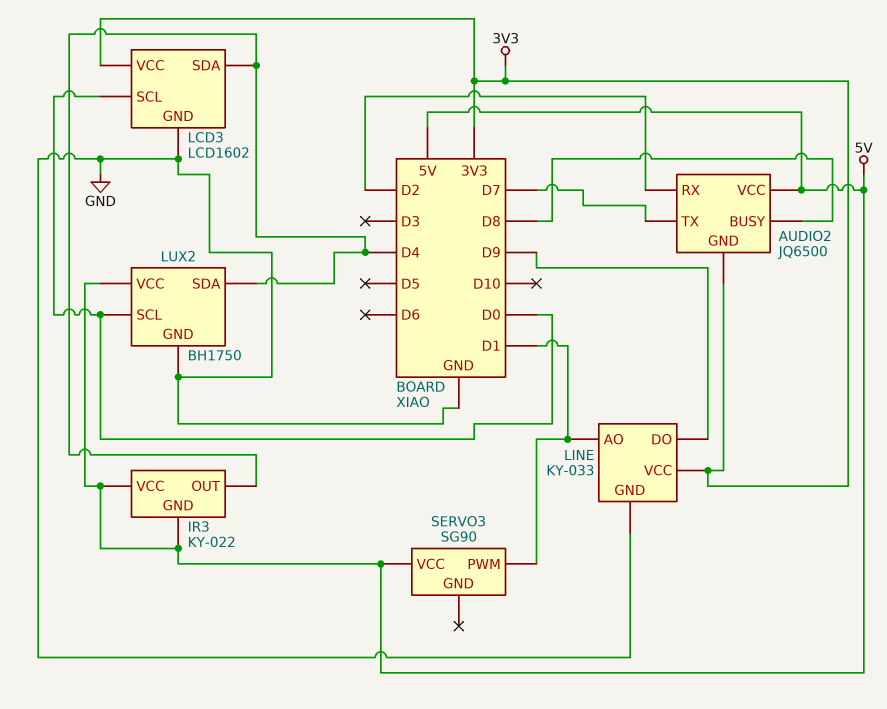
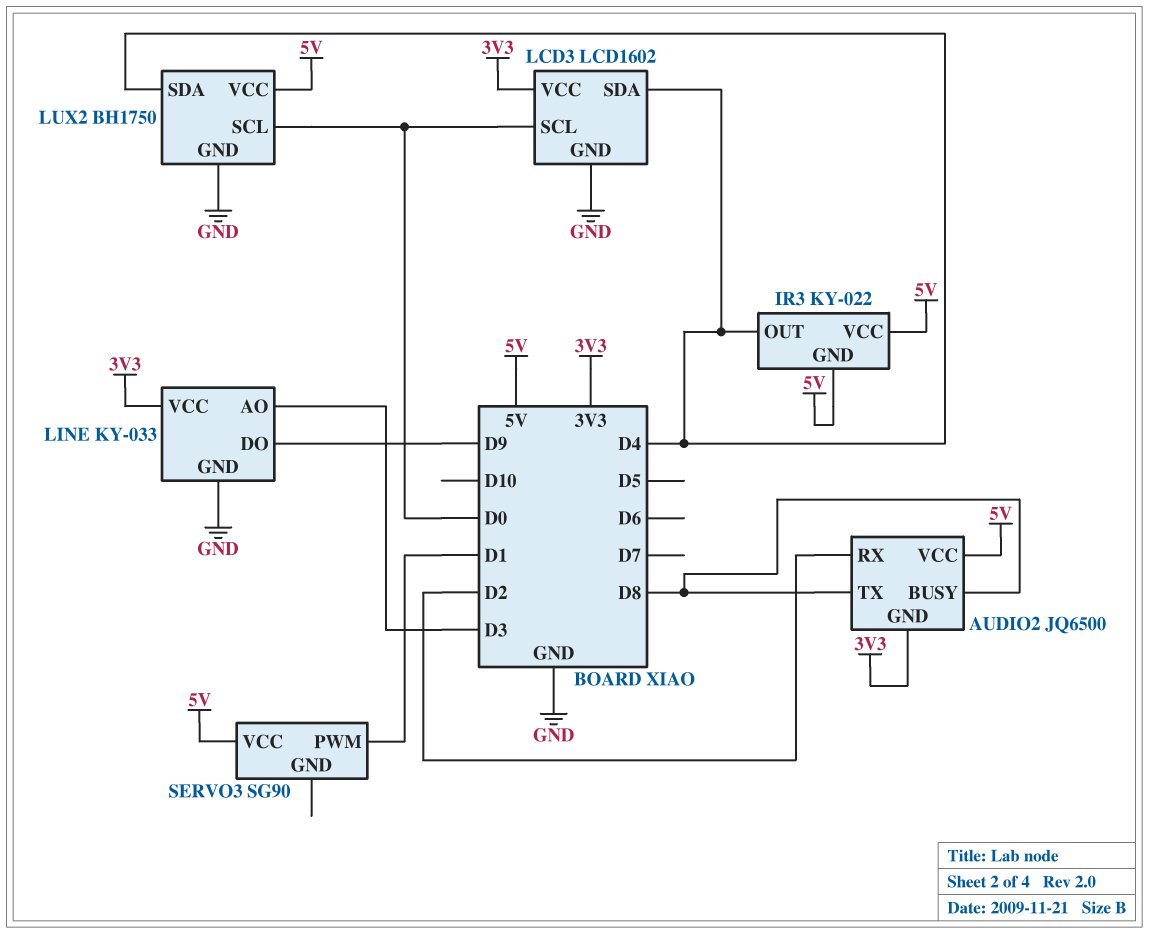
AUDIO2 pin TX: D7 -> D8
LINE pin AO: D1 -> D3

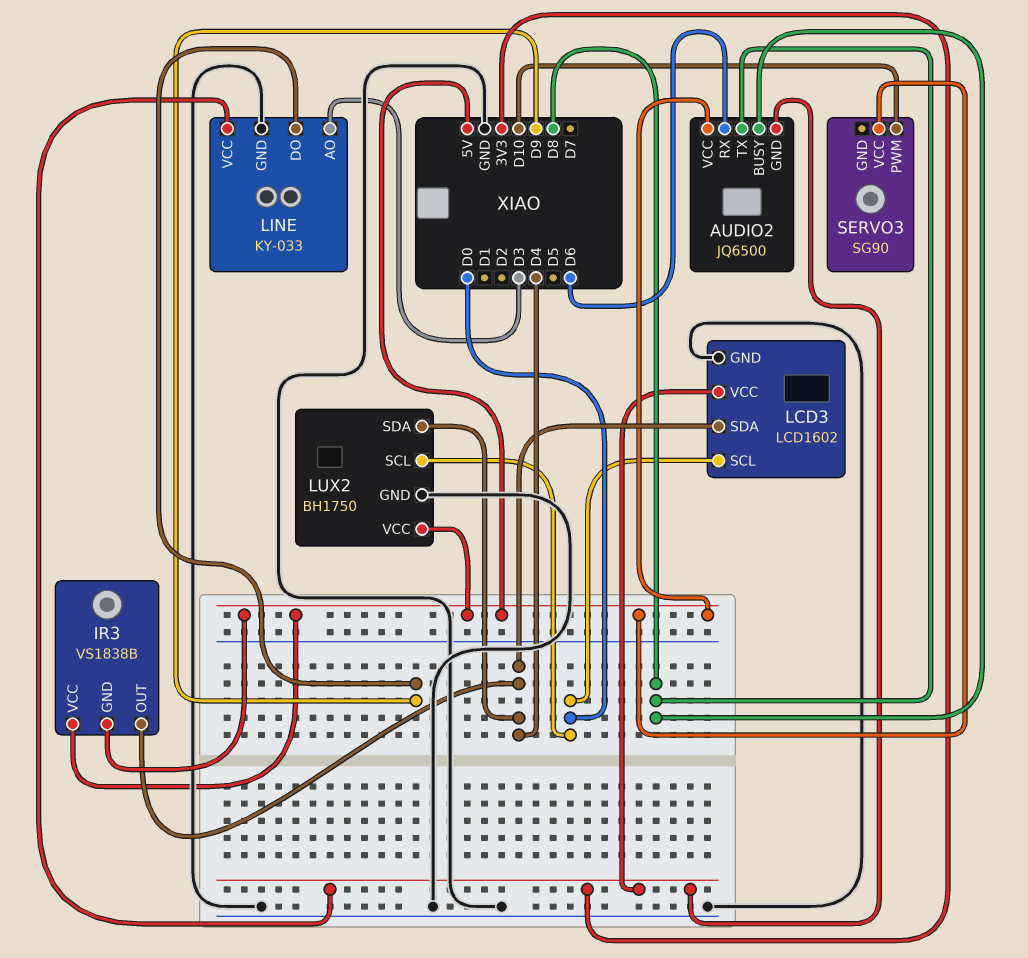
AUDIO2 pin RX: D2 -> D6
IR3: KY-022 -> VS1838B
SERVO3 pin PWM: D1 -> D10

